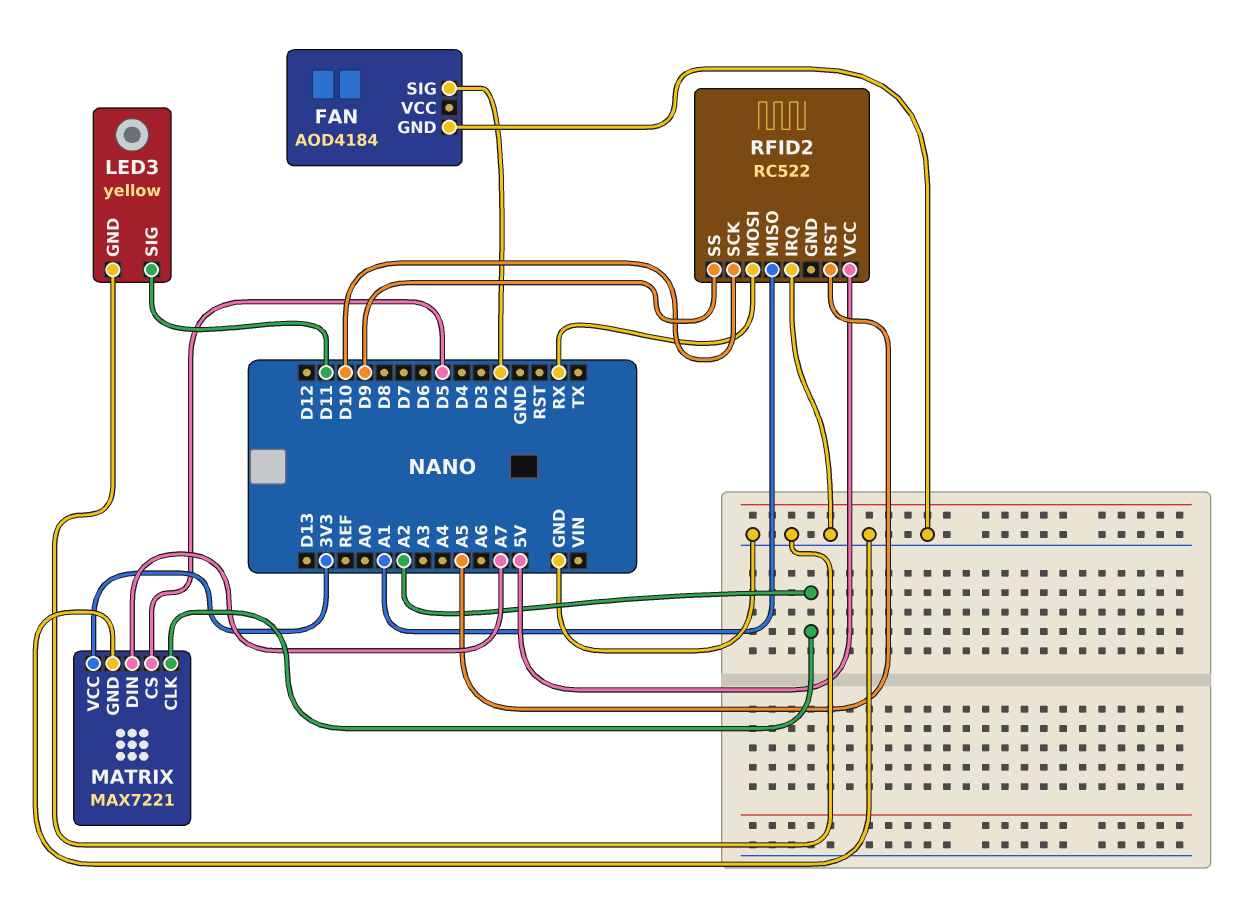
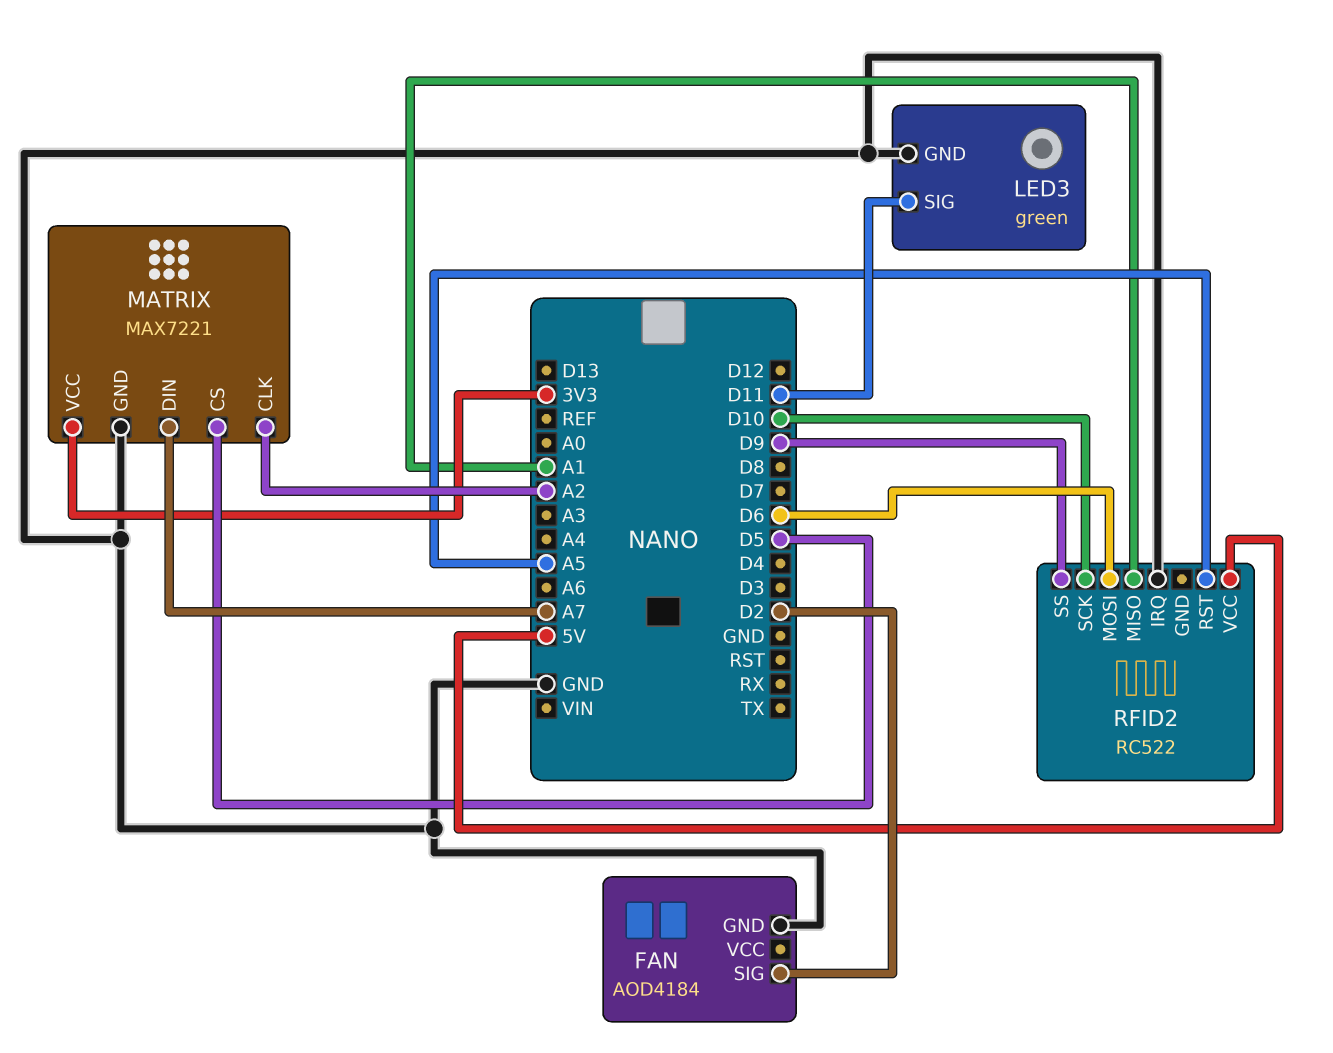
LED3: yellow -> green
RFID2 pin MOSI: RX -> D6

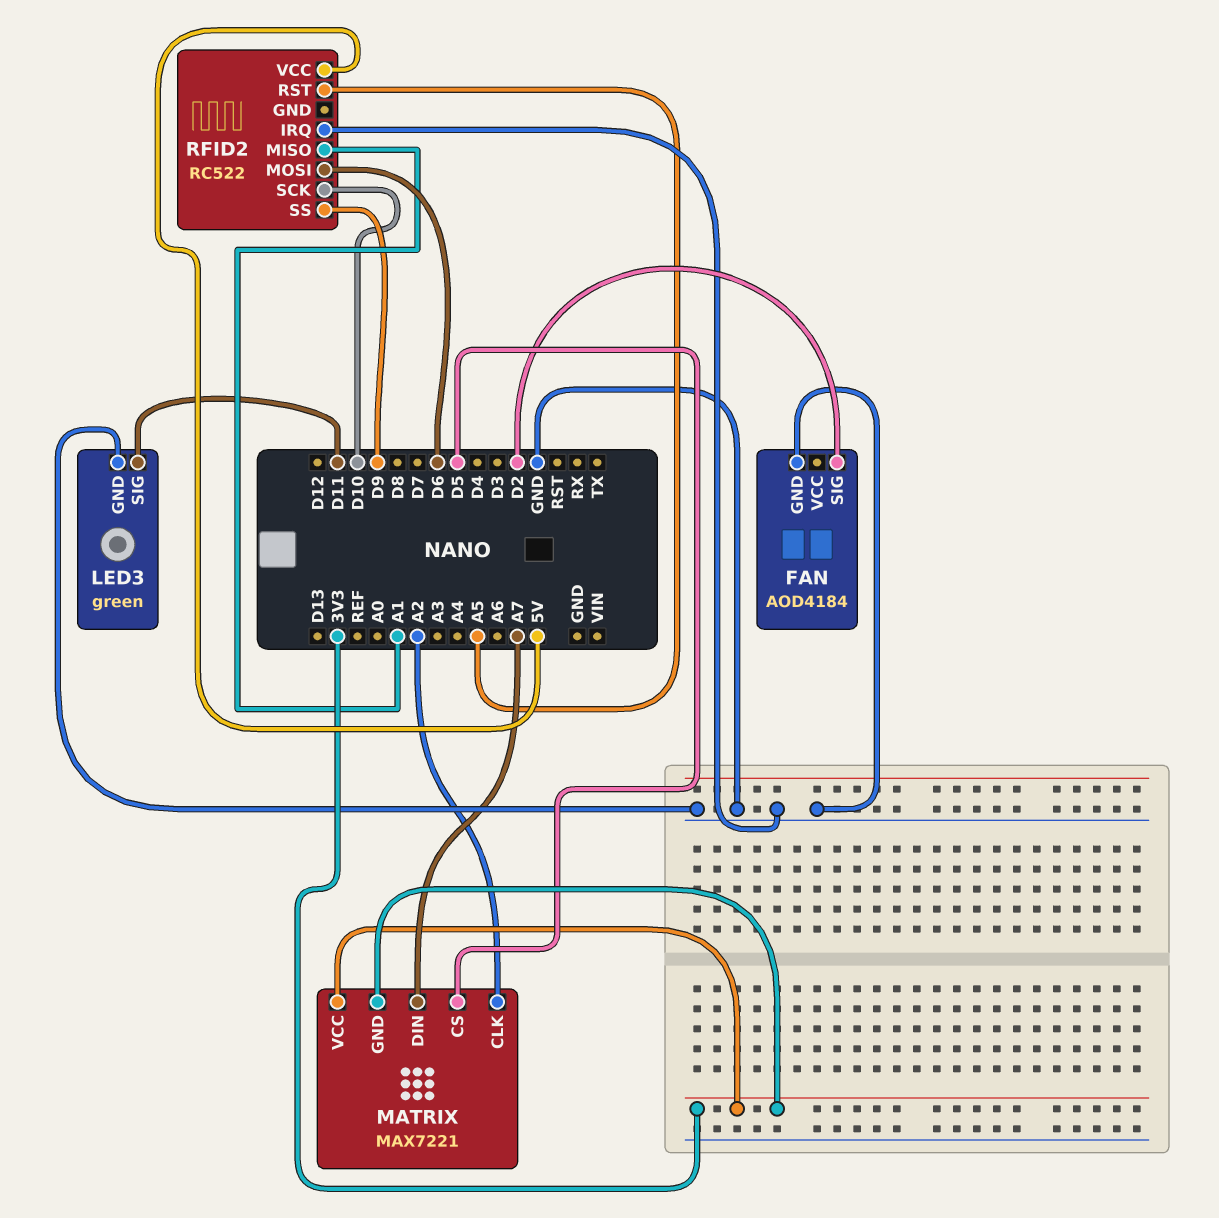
MATRIX pin GND: GND -> 3V3

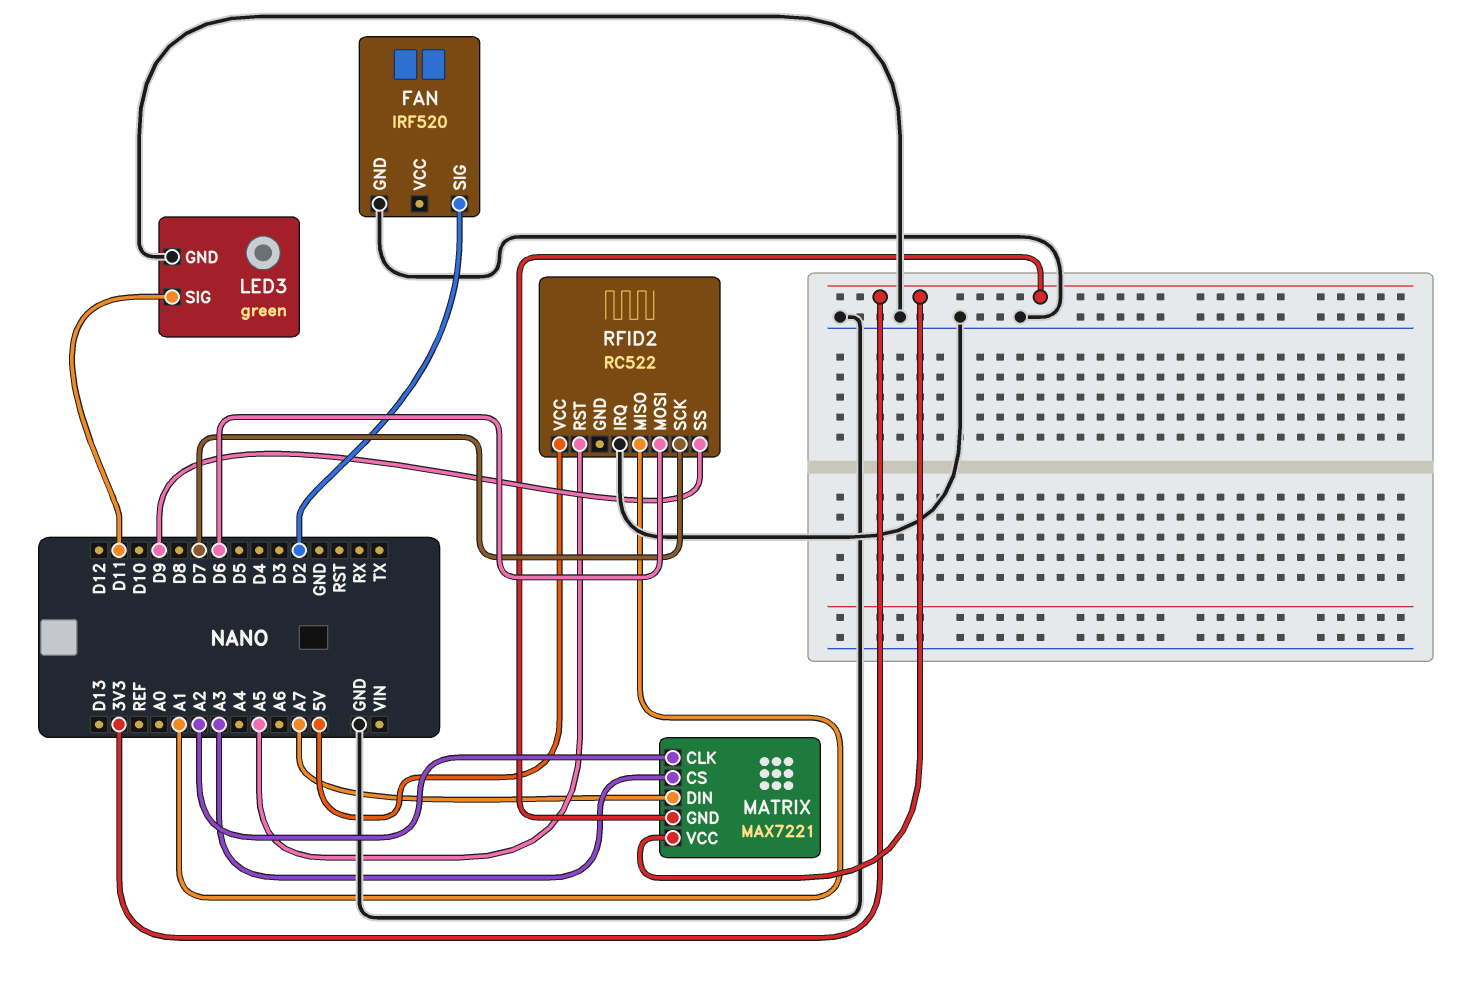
FAN: AOD4184 -> IRF520
MATRIX pin CS: D5 -> A3
RFID2 pin SCK: D10 -> D7

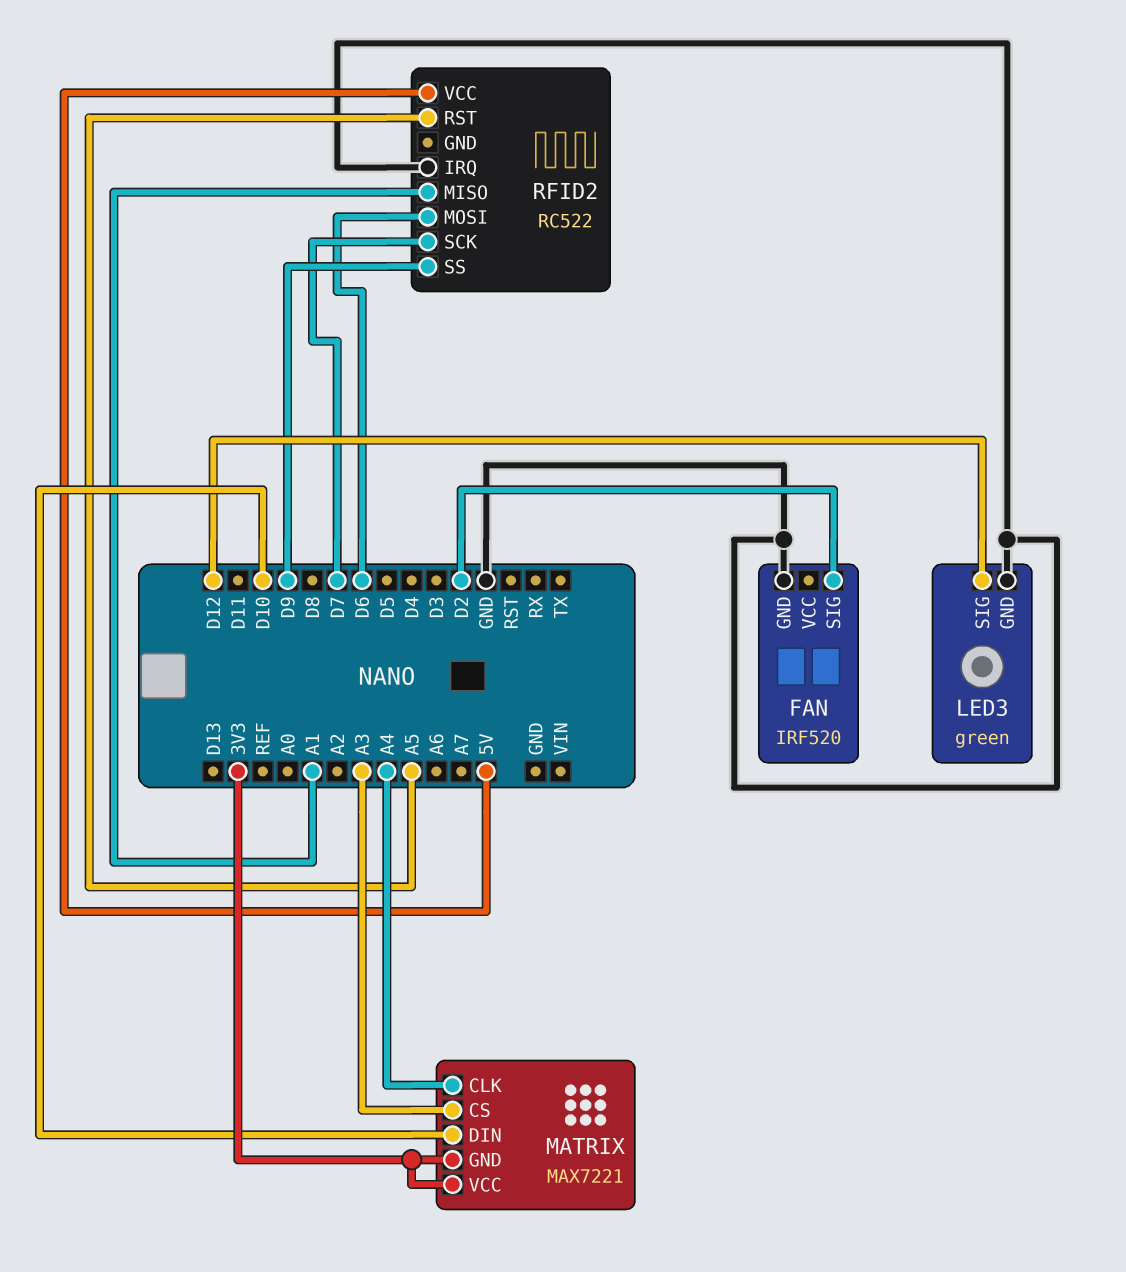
LED3 pin SIG: D11 -> D12
MATRIX pin CLK: A2 -> A4
MATRIX pin DIN: A7 -> D10

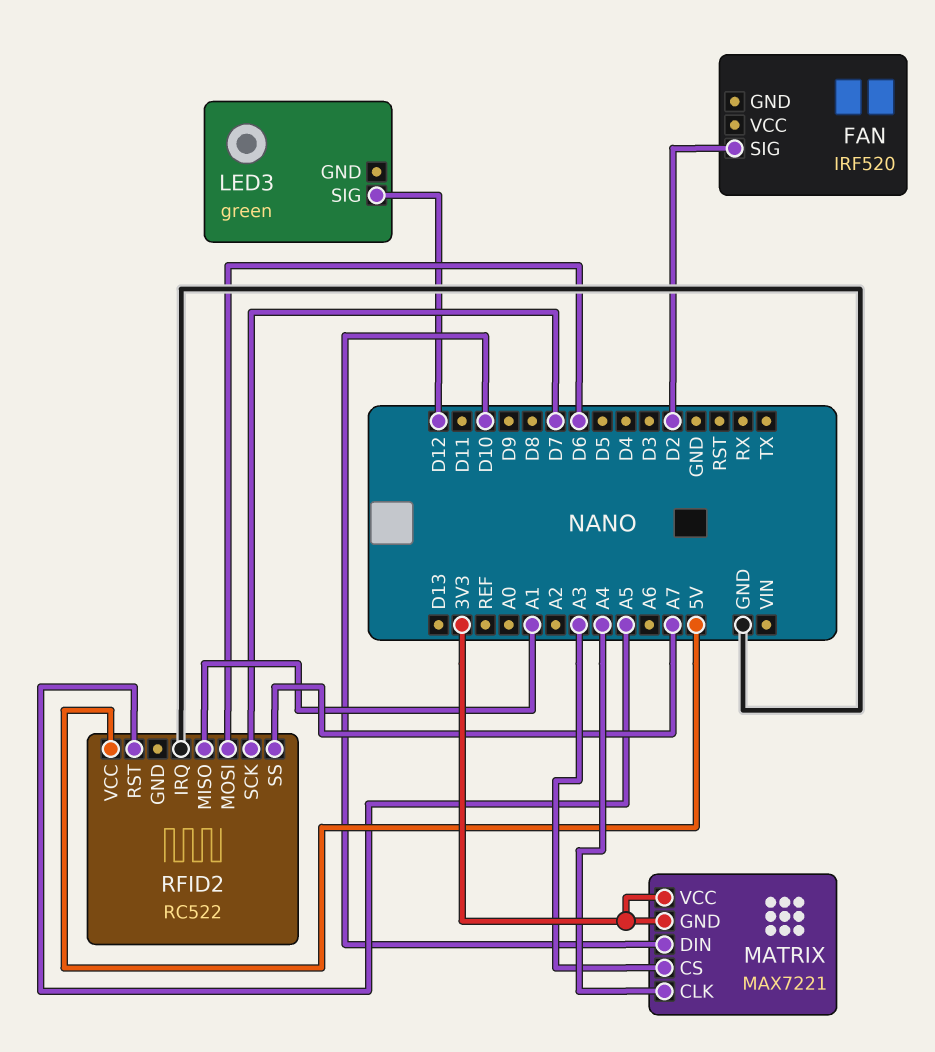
FAN pin GND: GND -> none
LED3 pin GND: GND -> none
RFID2 pin SS: D9 -> A7

